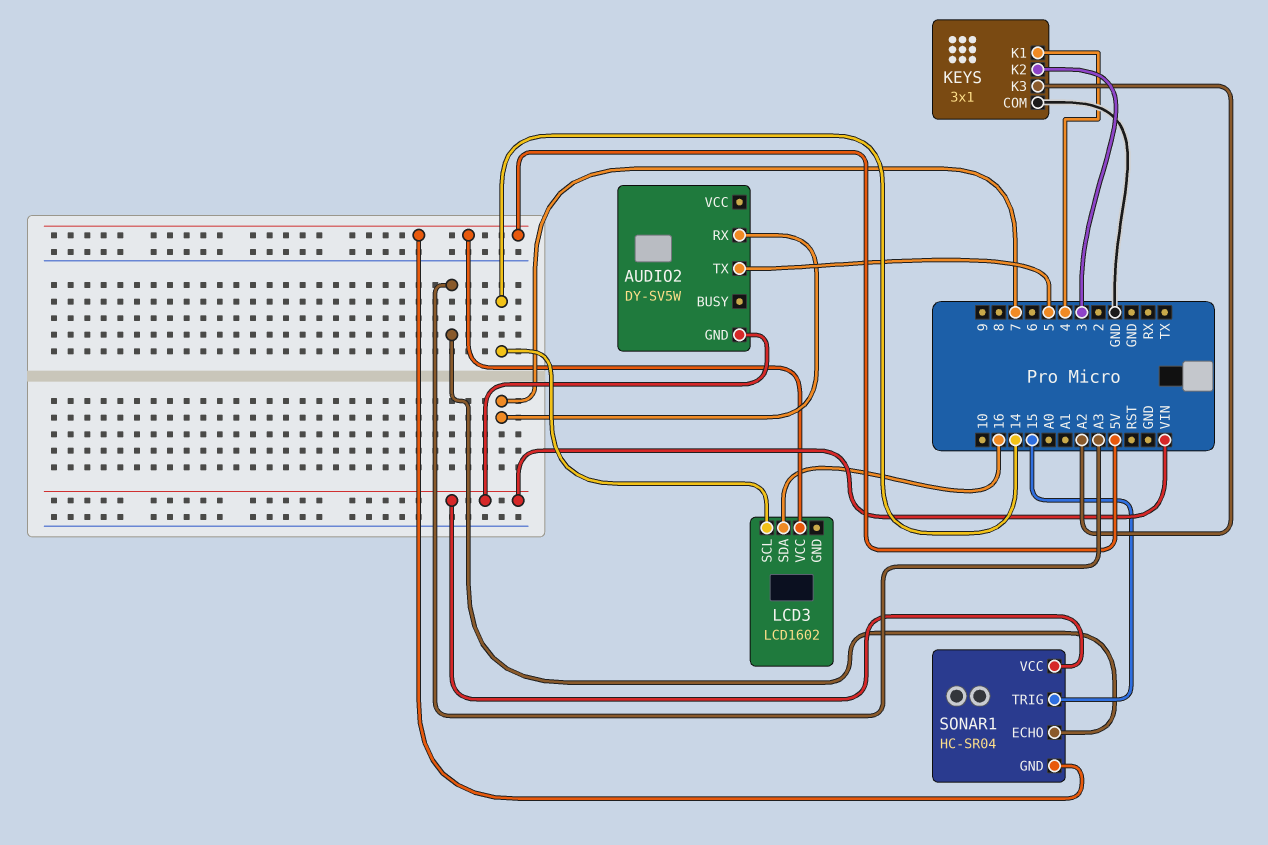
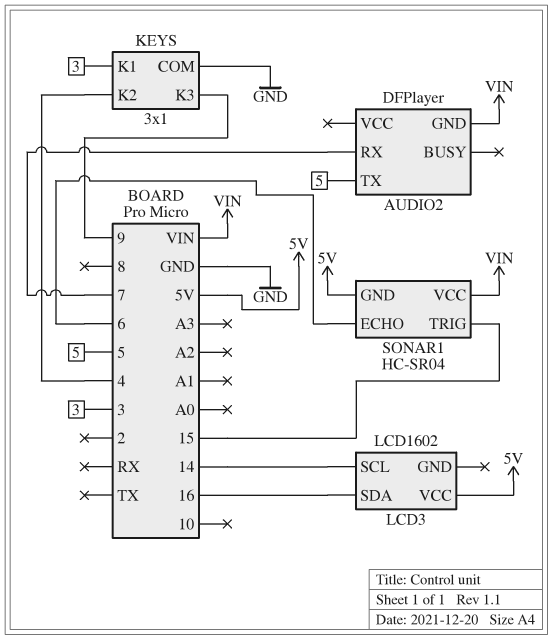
AUDIO2: DY-SV5W -> DFPlayer
KEYS pin K1: 4 -> 3
KEYS pin K2: 3 -> 4
KEYS pin K3: A2 -> 9
SONAR1 pin ECHO: A3 -> 6

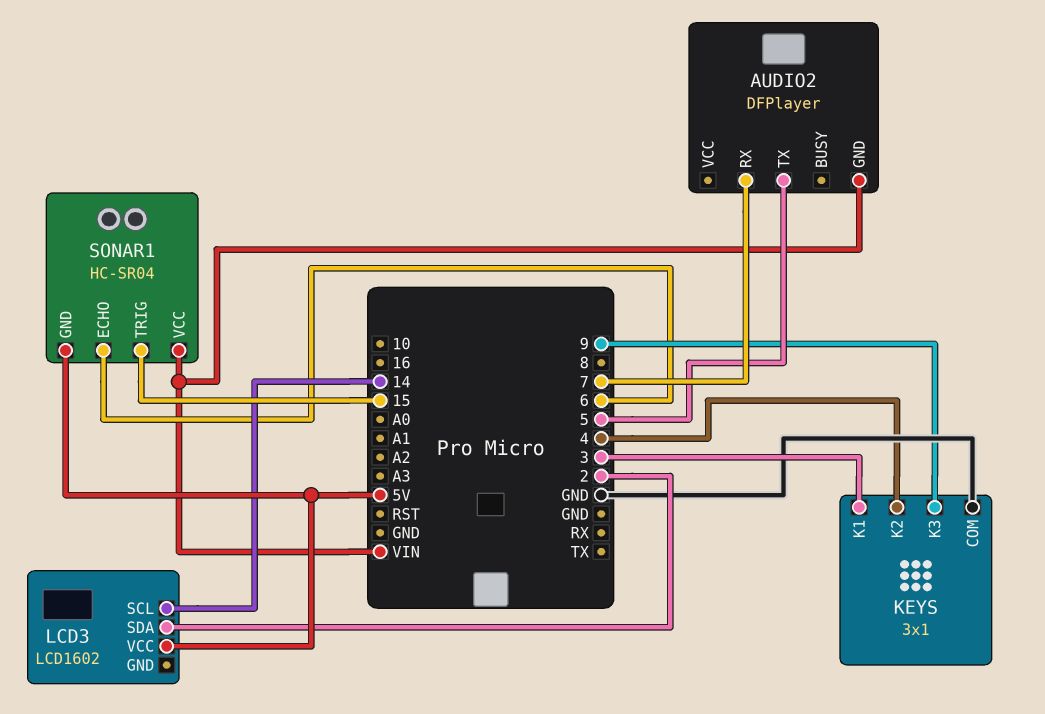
LCD3 pin SDA: 16 -> 2

